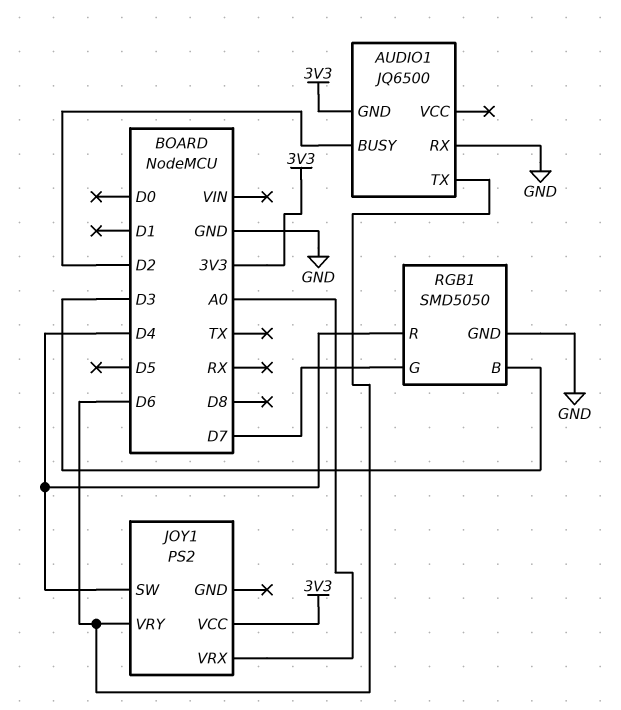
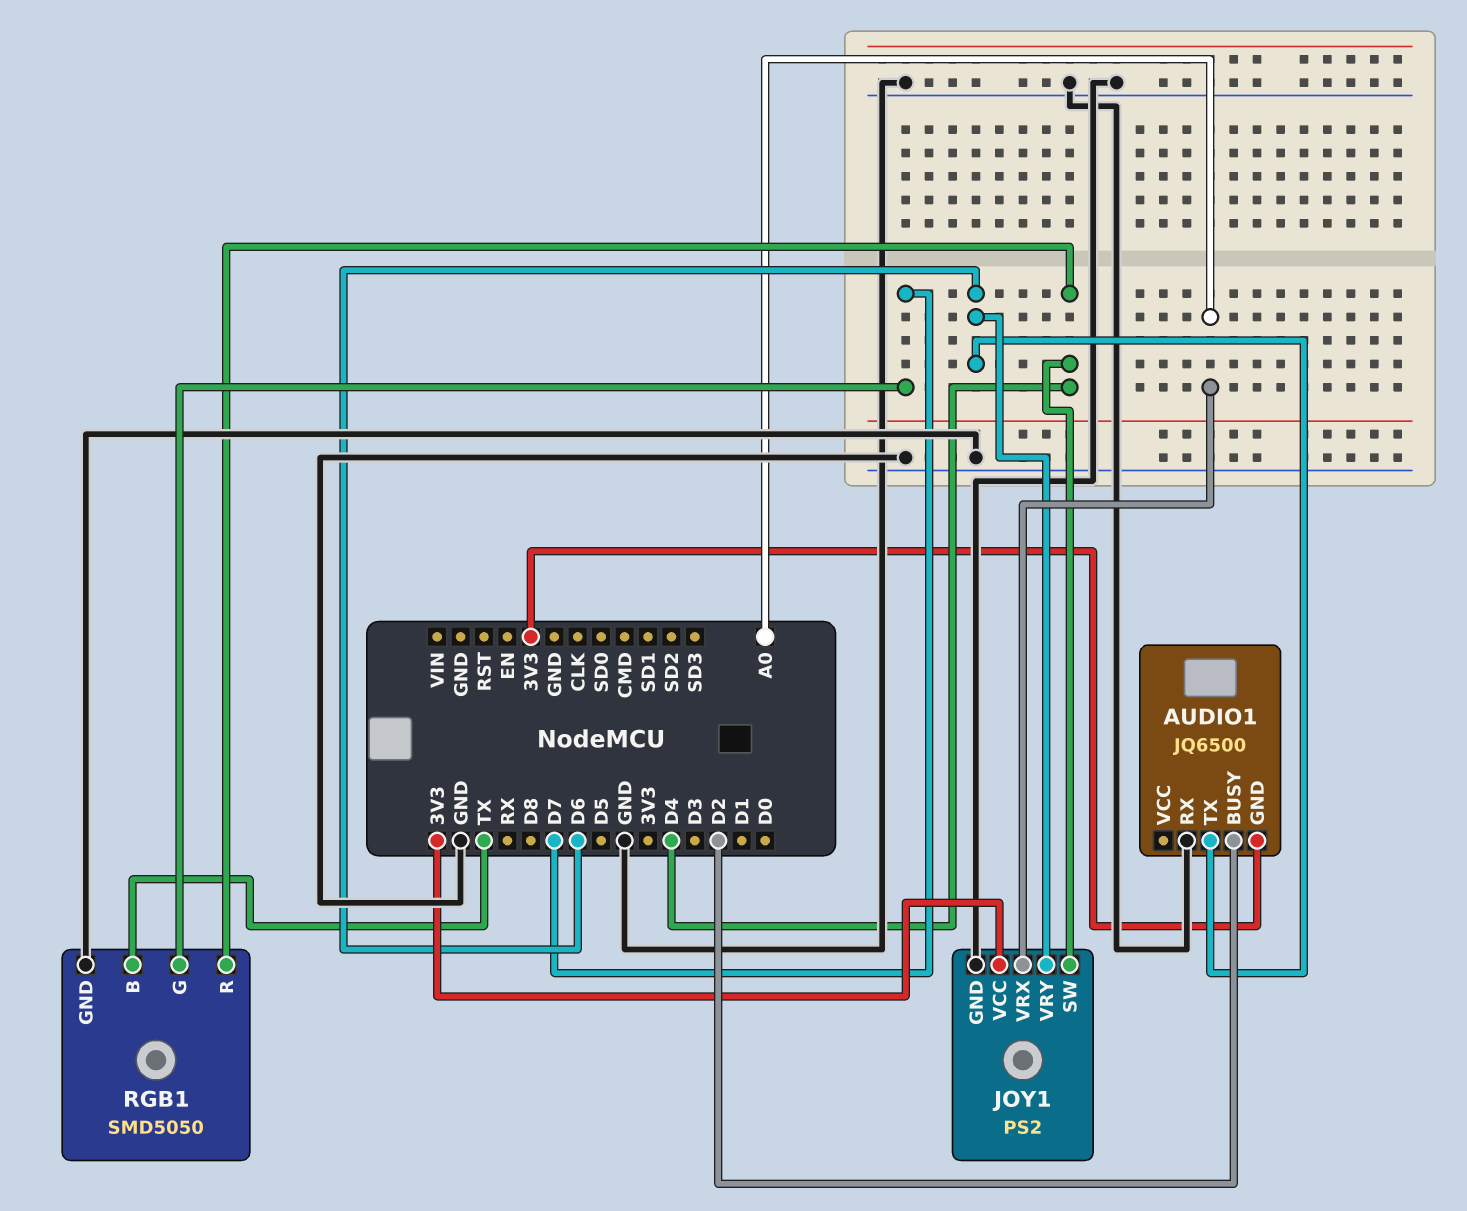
JOY1 pin GND: none -> GND
RGB1 pin B: D3 -> TX

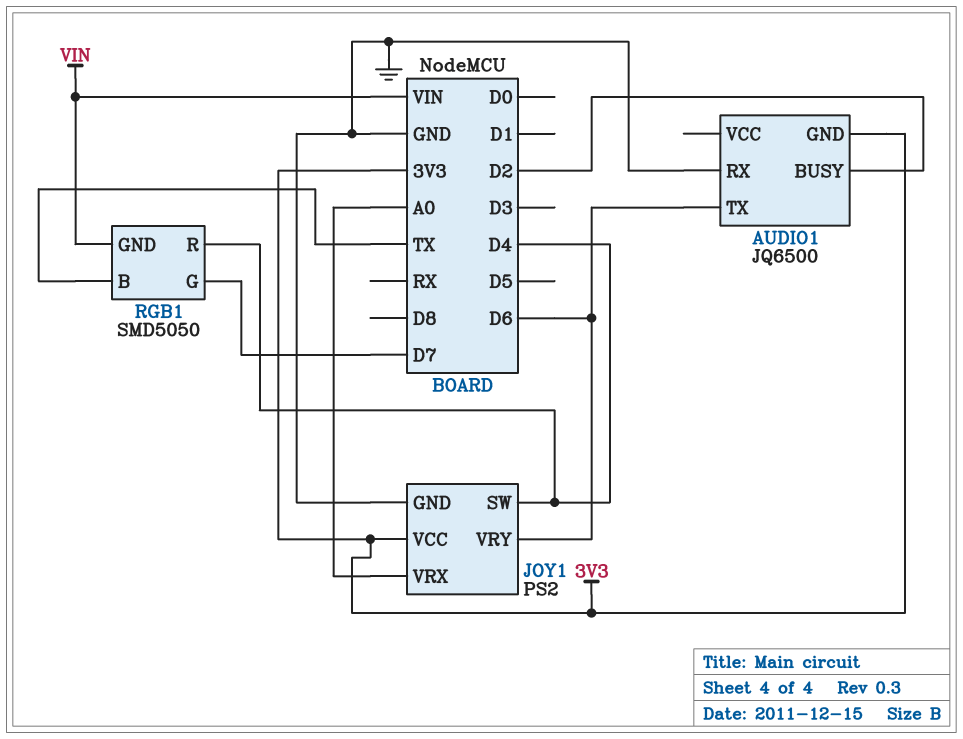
RGB1 pin GND: GND -> VIN

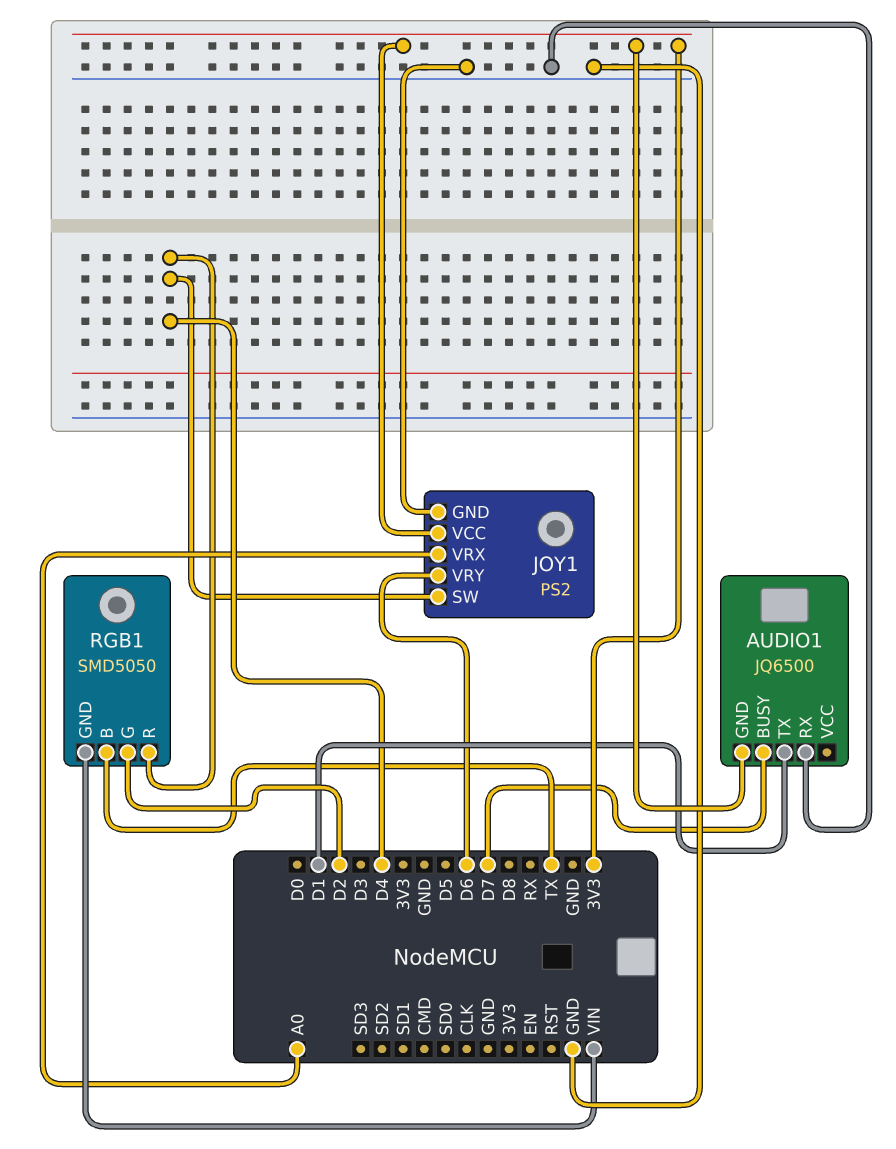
AUDIO1 pin BUSY: D2 -> D7
AUDIO1 pin TX: D6 -> D1
RGB1 pin G: D7 -> D2

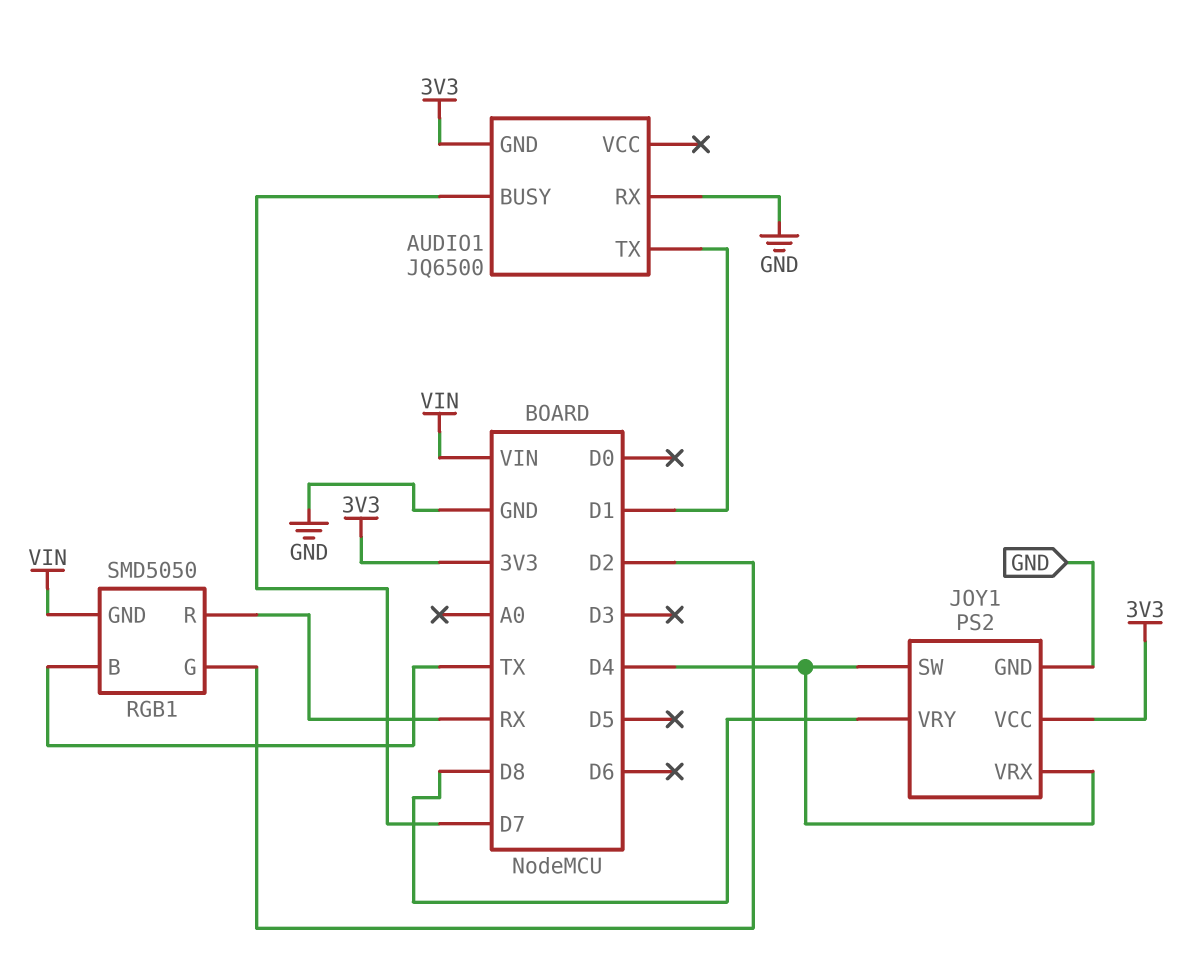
JOY1 pin VRX: A0 -> D4
JOY1 pin VRY: D6 -> D8
RGB1 pin R: D4 -> RX

